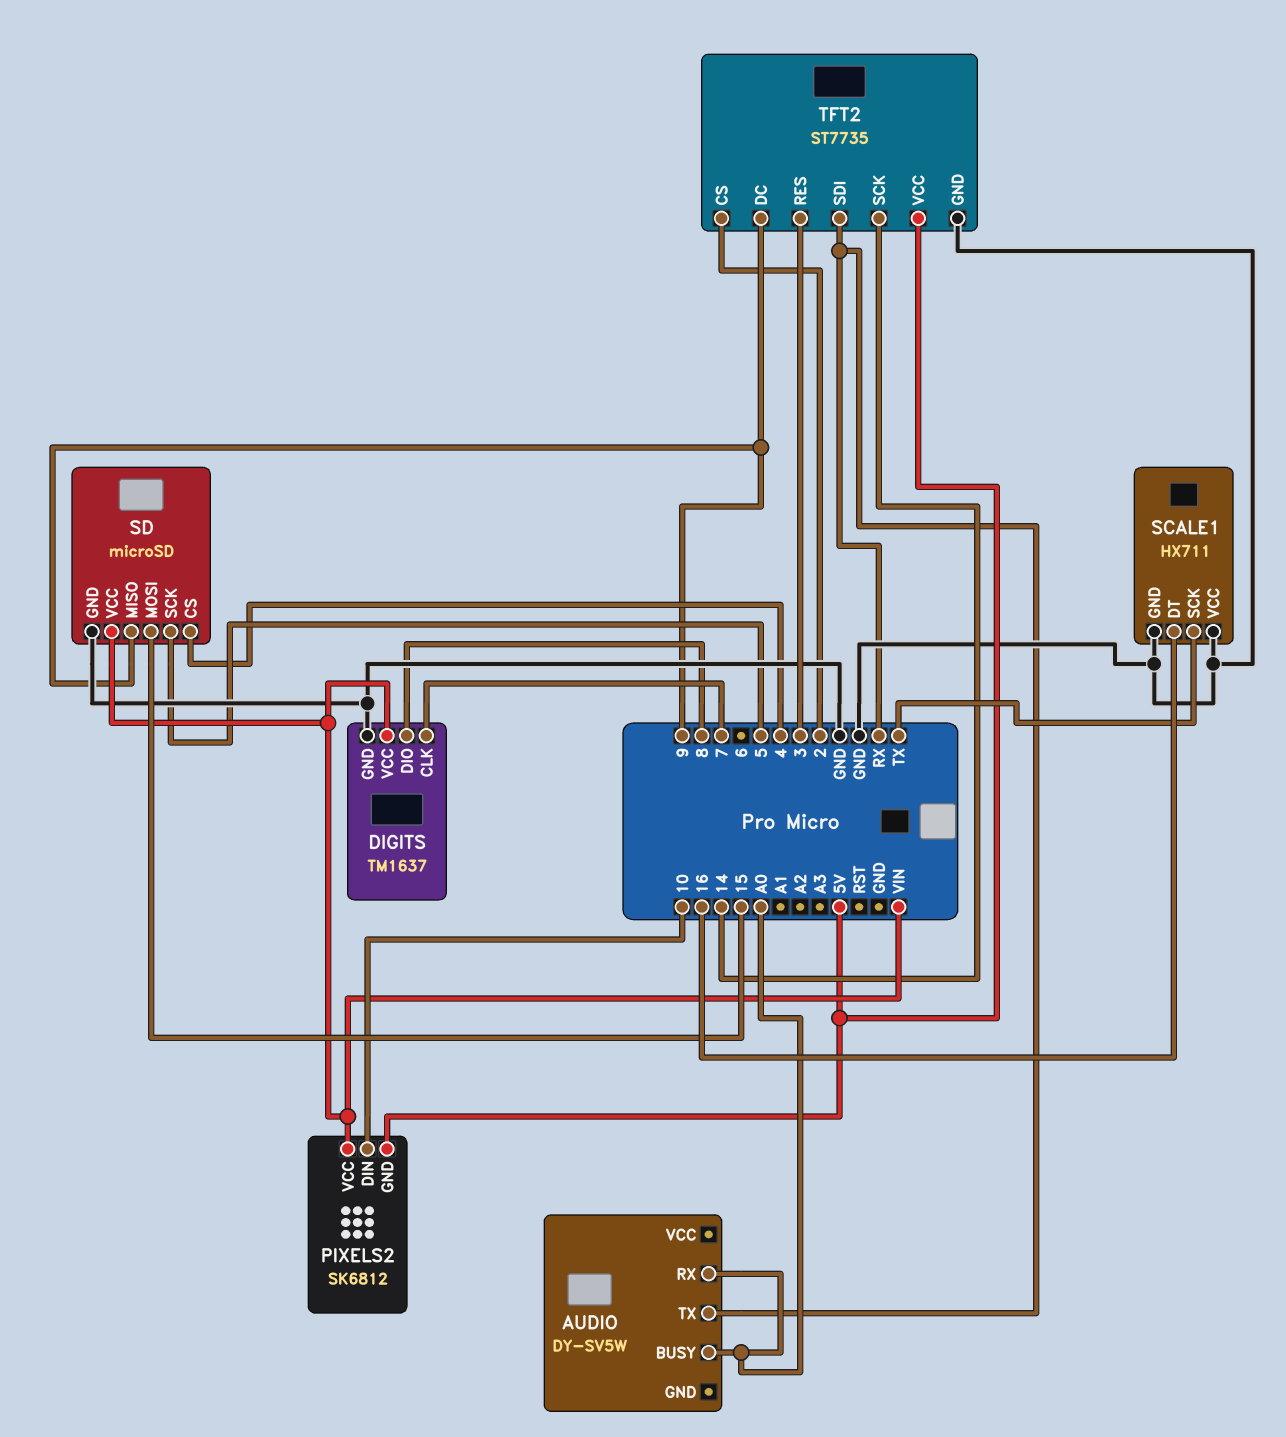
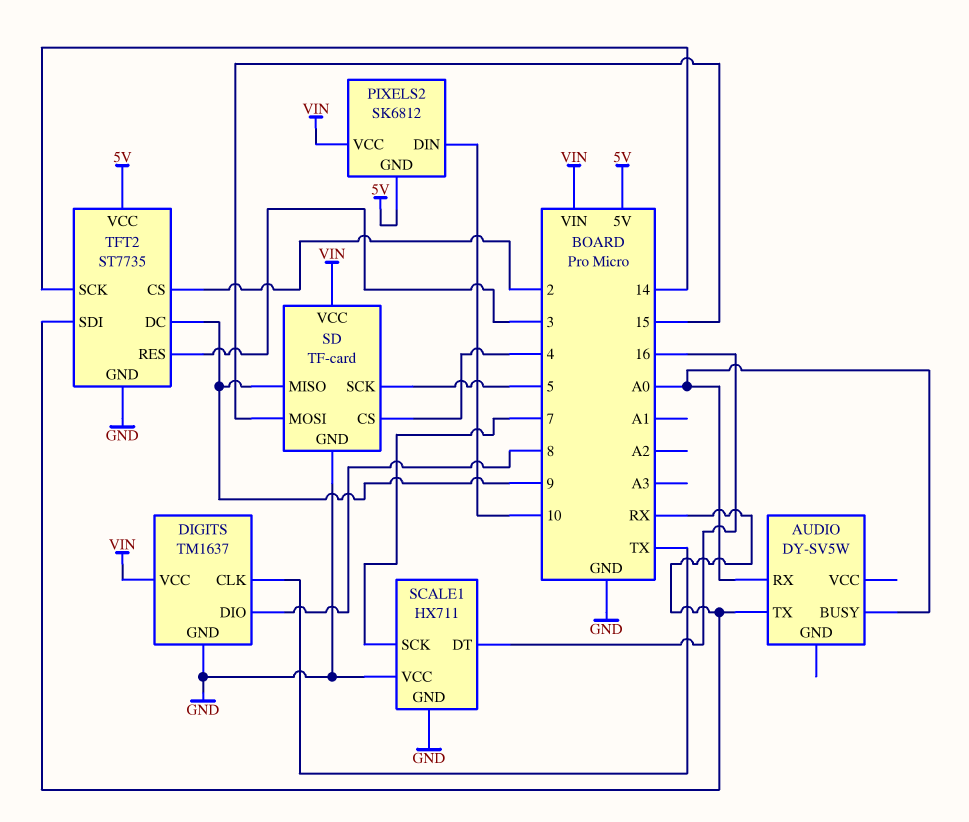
DIGITS pin CLK: 7 -> TX
SCALE1 pin SCK: TX -> 7
SD: microSD -> TF-card

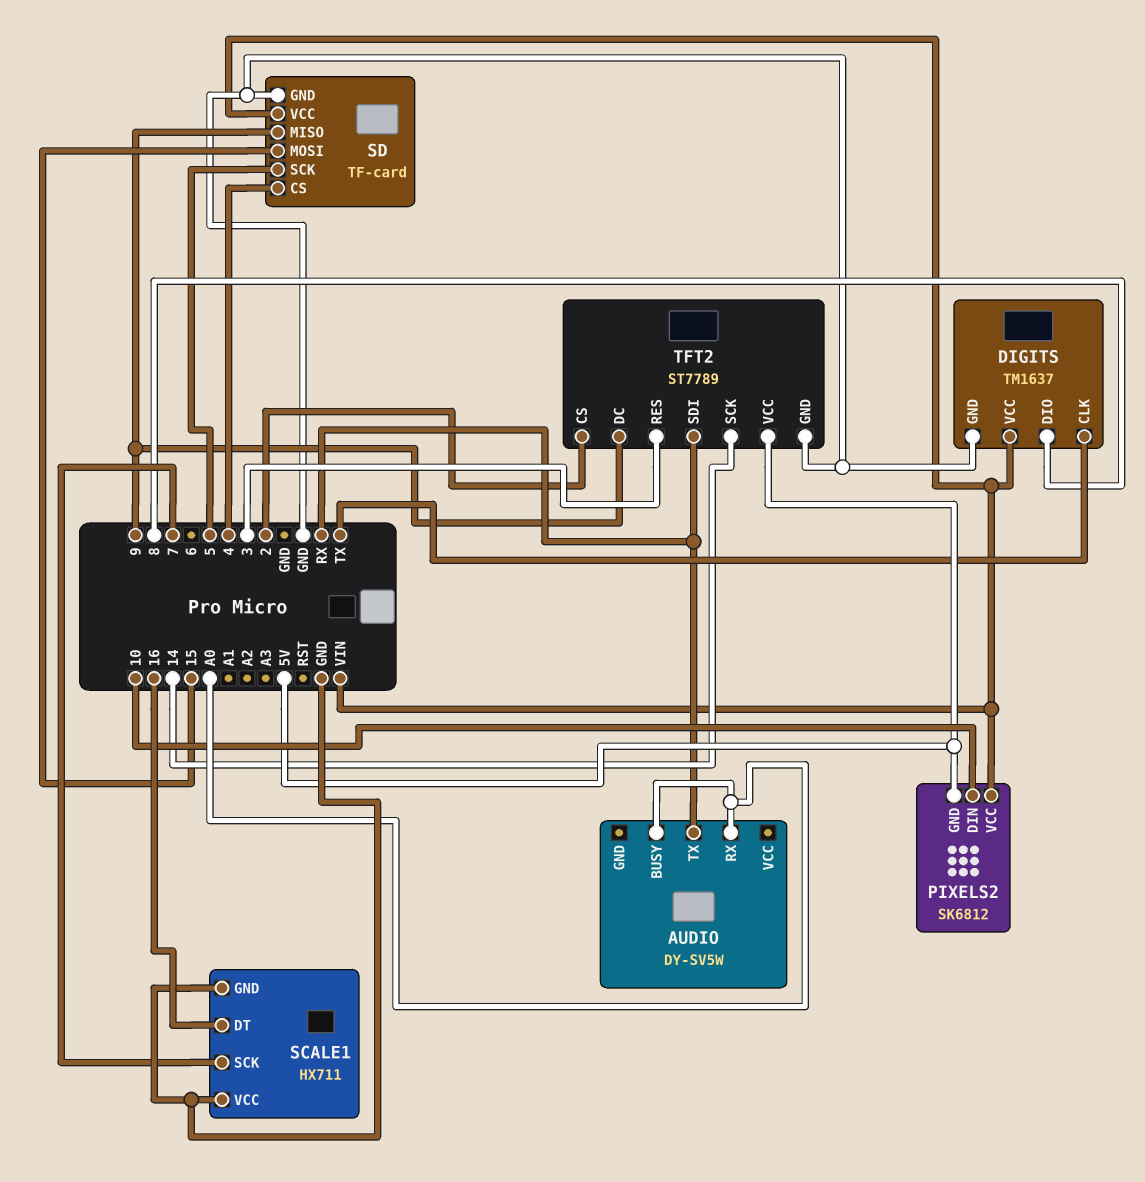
TFT2: ST7735 -> ST7789

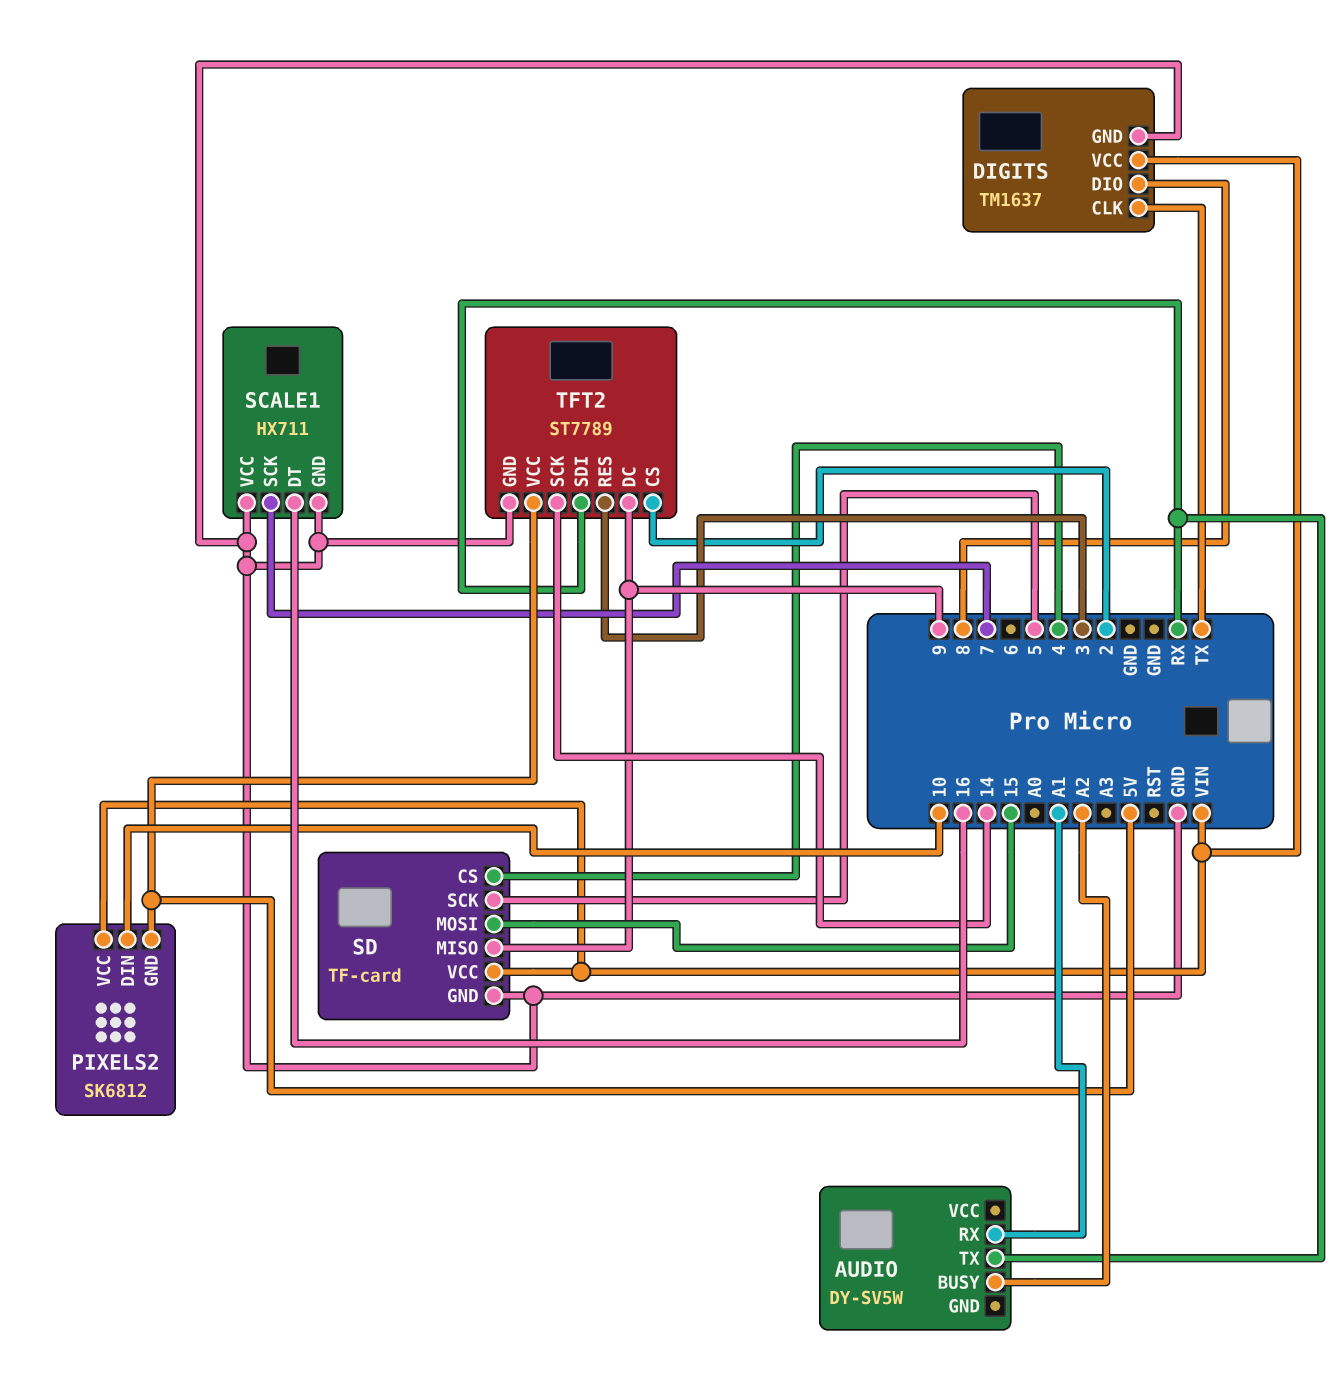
AUDIO pin BUSY: A0 -> A2
AUDIO pin RX: A0 -> A1

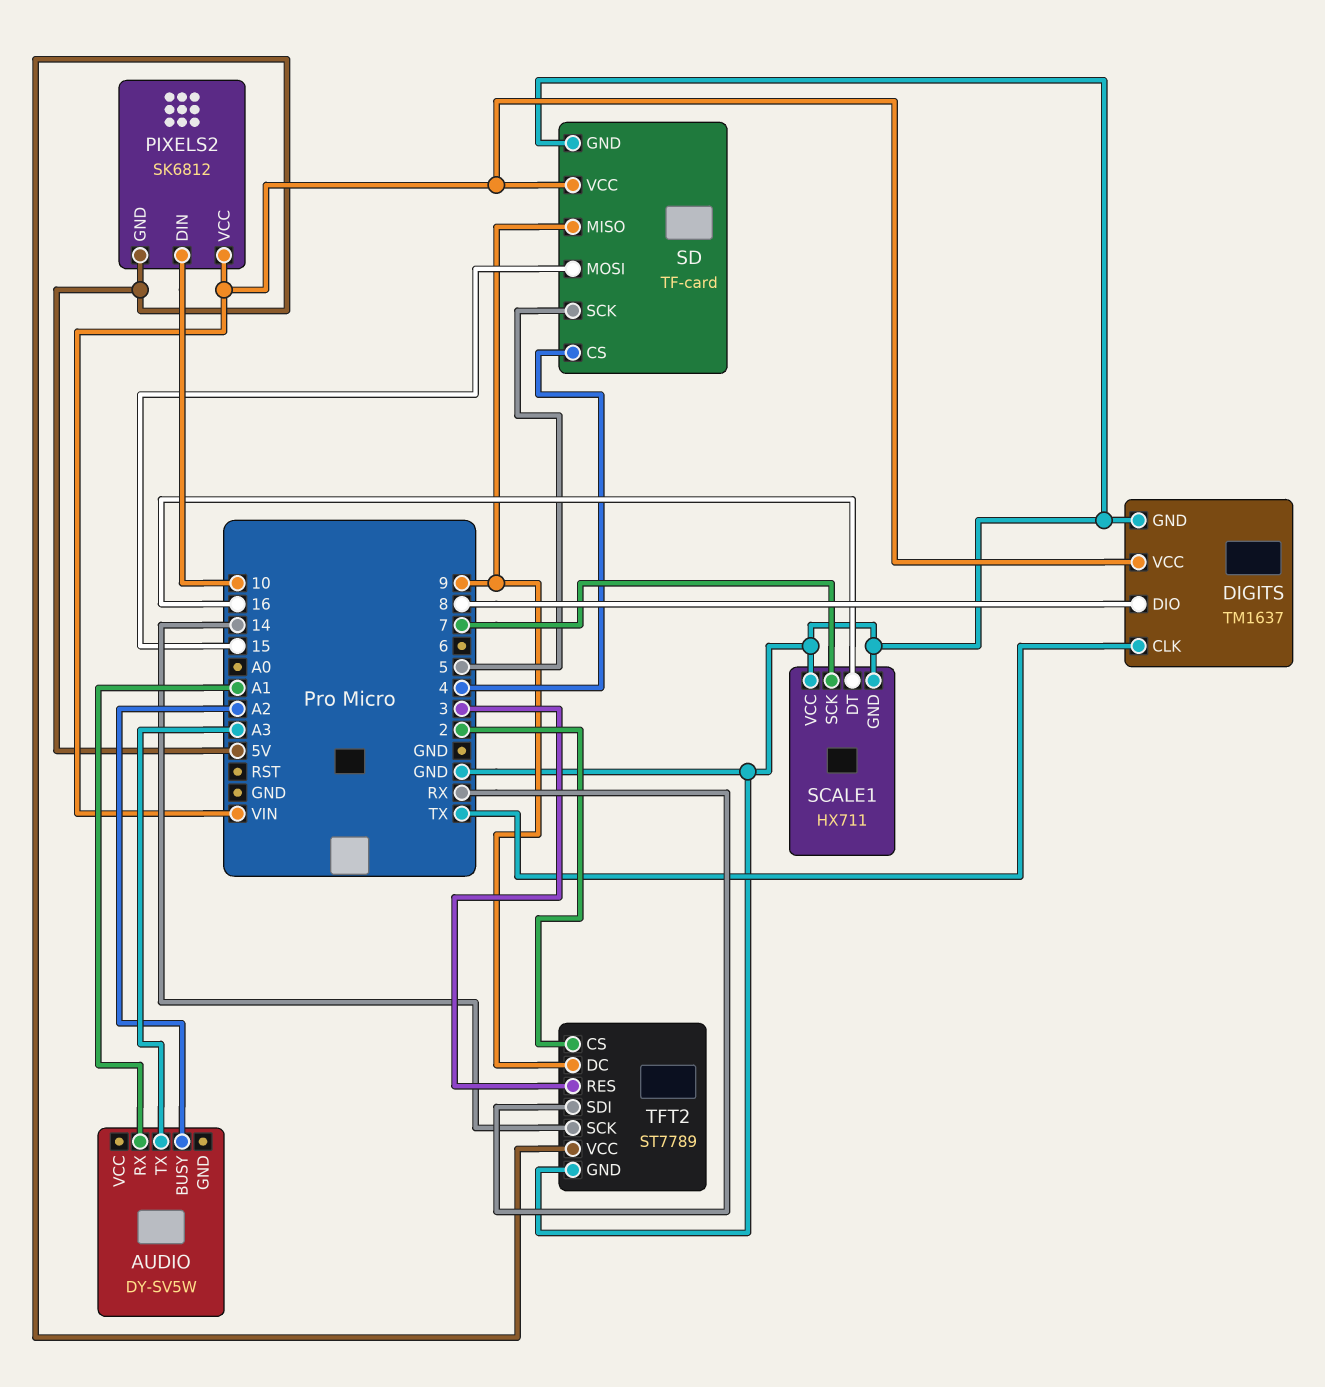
AUDIO pin TX: RX -> A3

